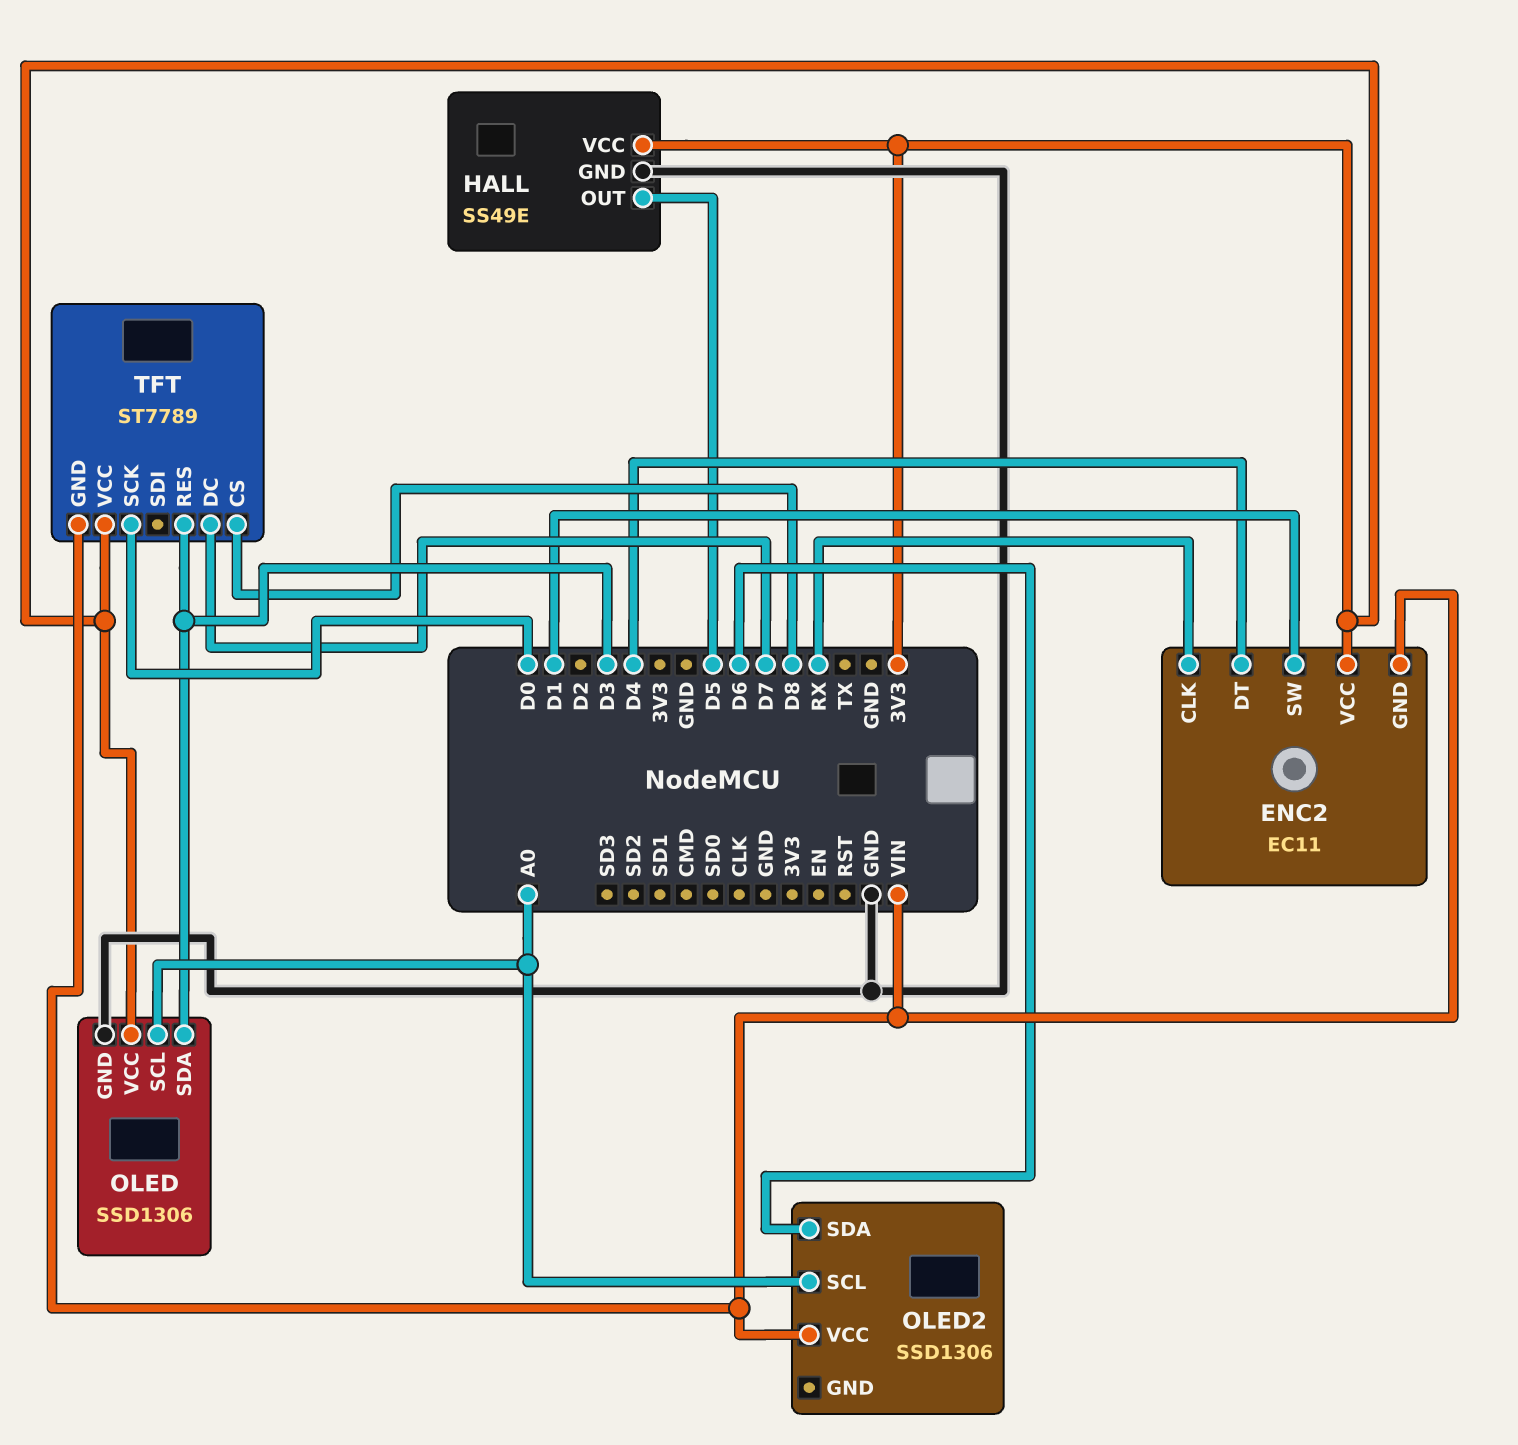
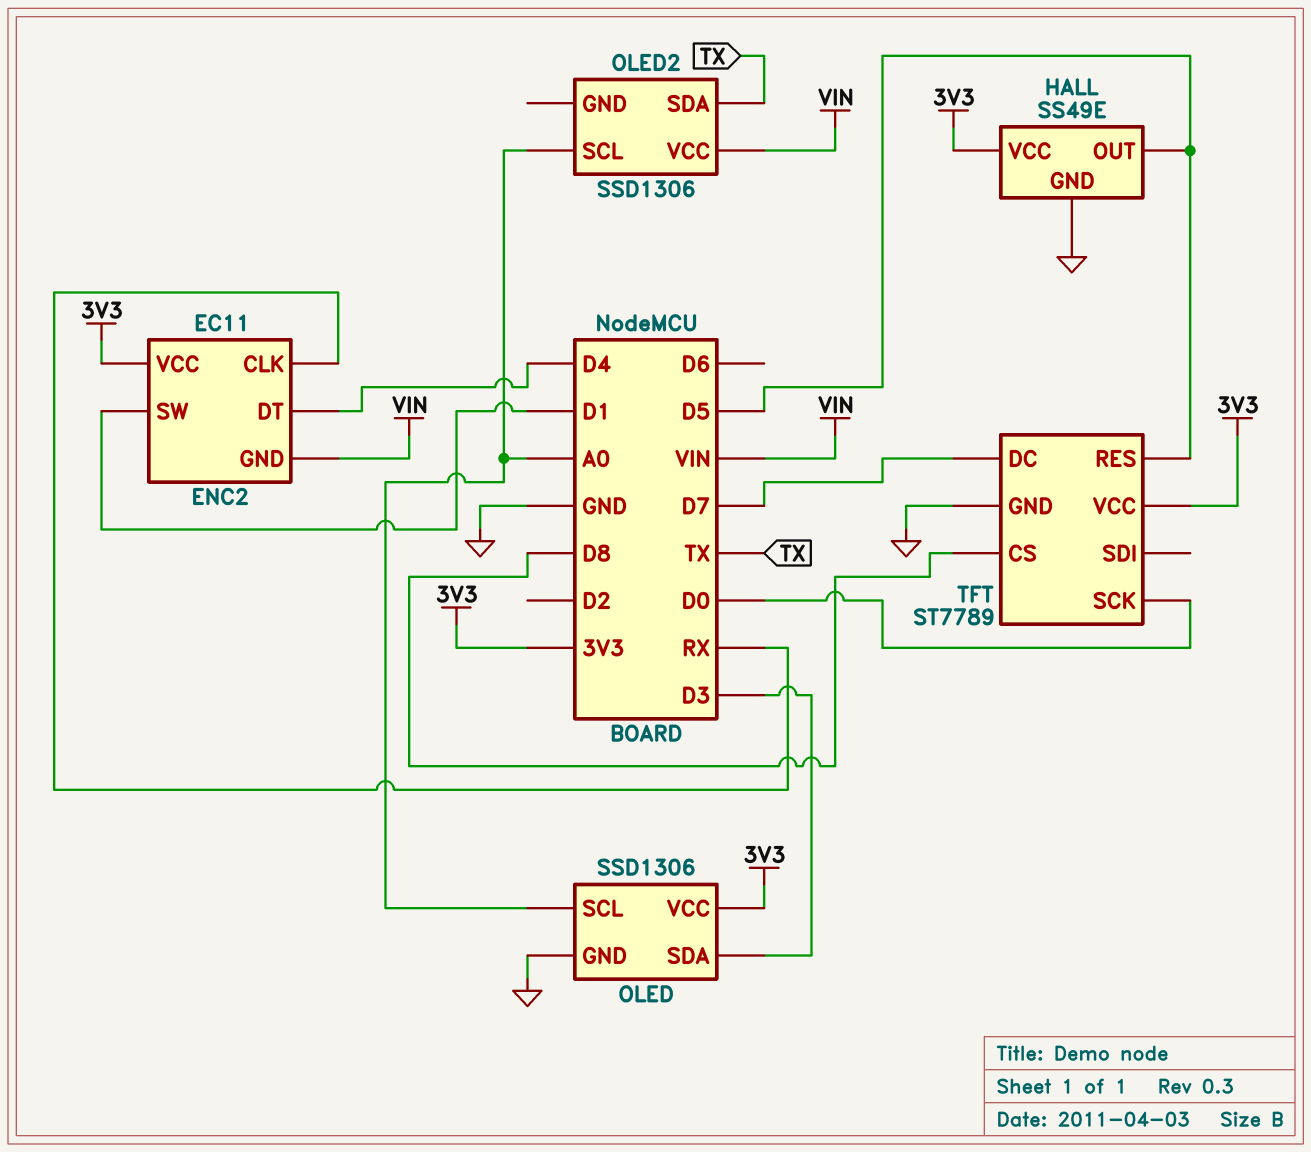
OLED2 pin SDA: D6 -> TX
TFT pin GND: VIN -> GND
TFT pin RES: D3 -> D5

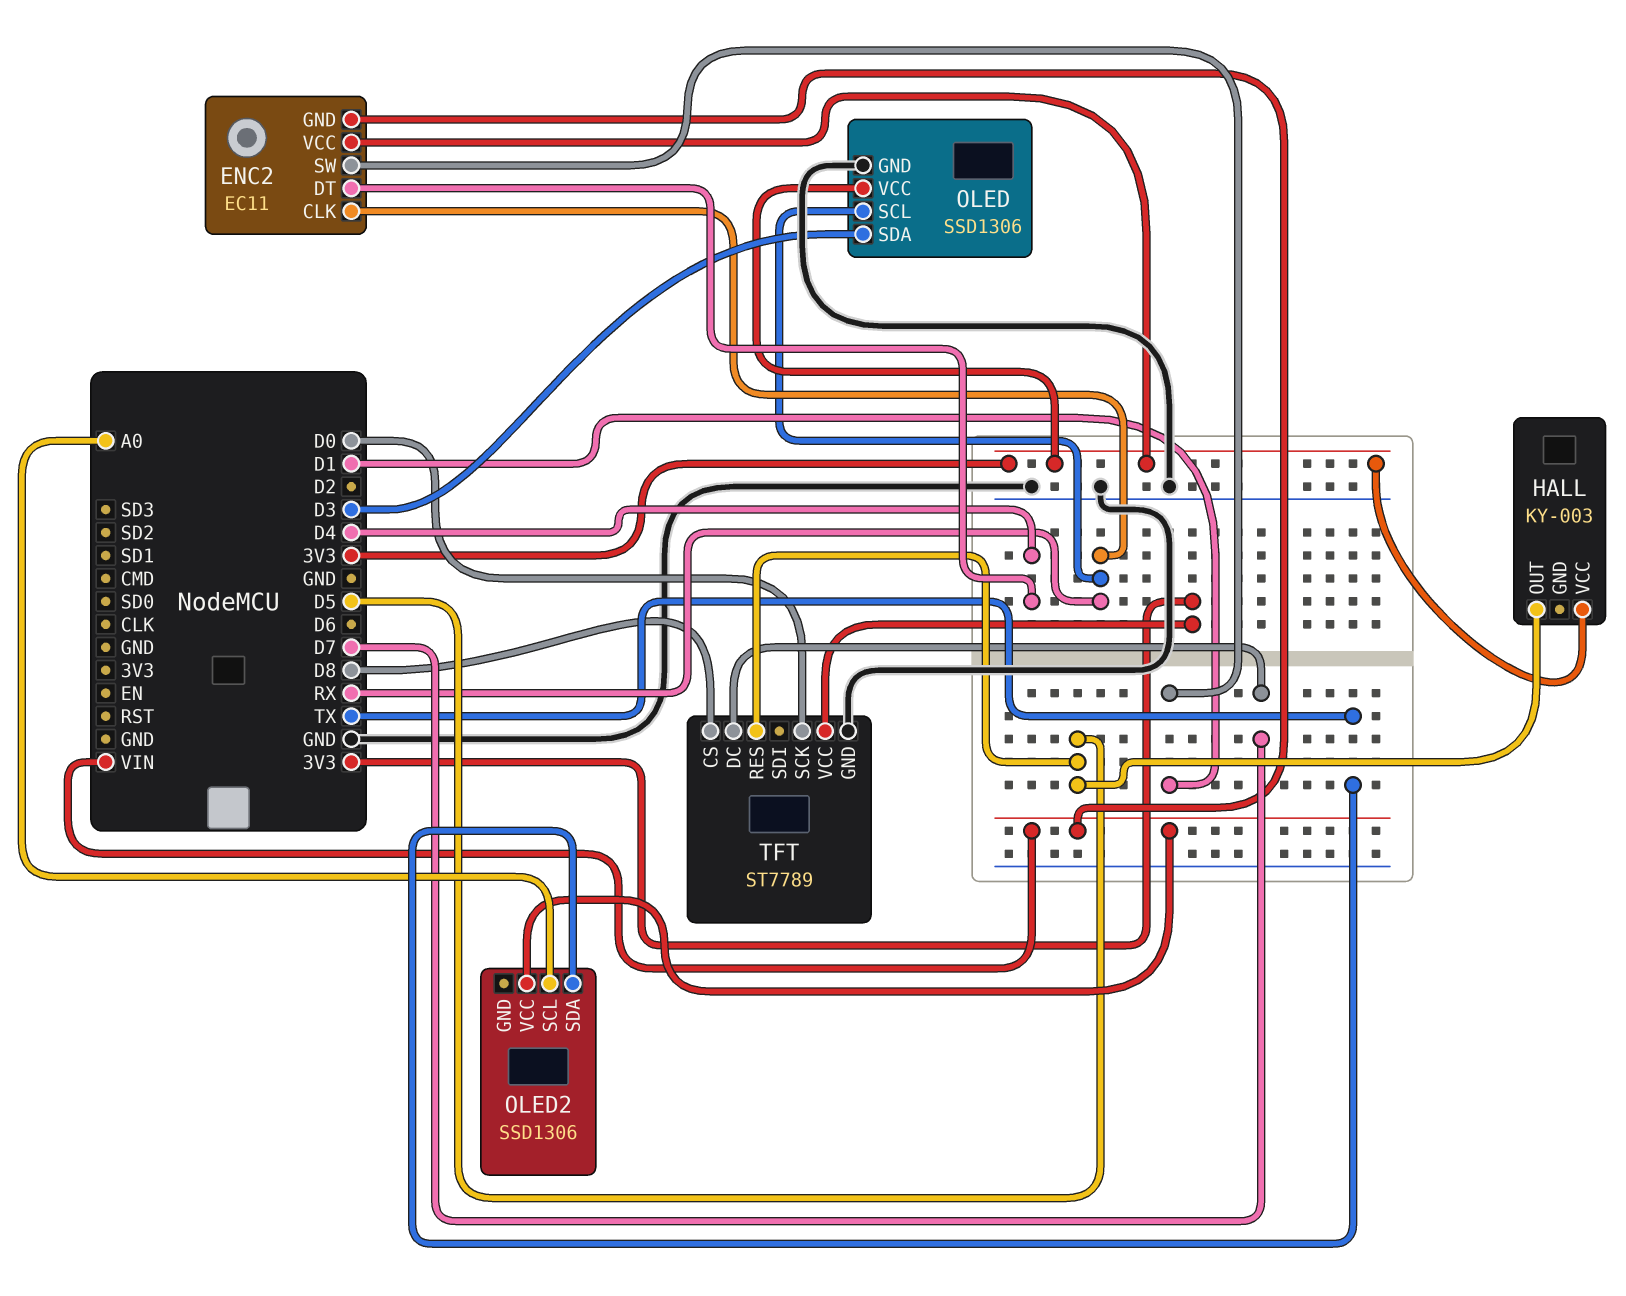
HALL: SS49E -> KY-003
HALL pin GND: GND -> none
OLED pin SCL: A0 -> RX

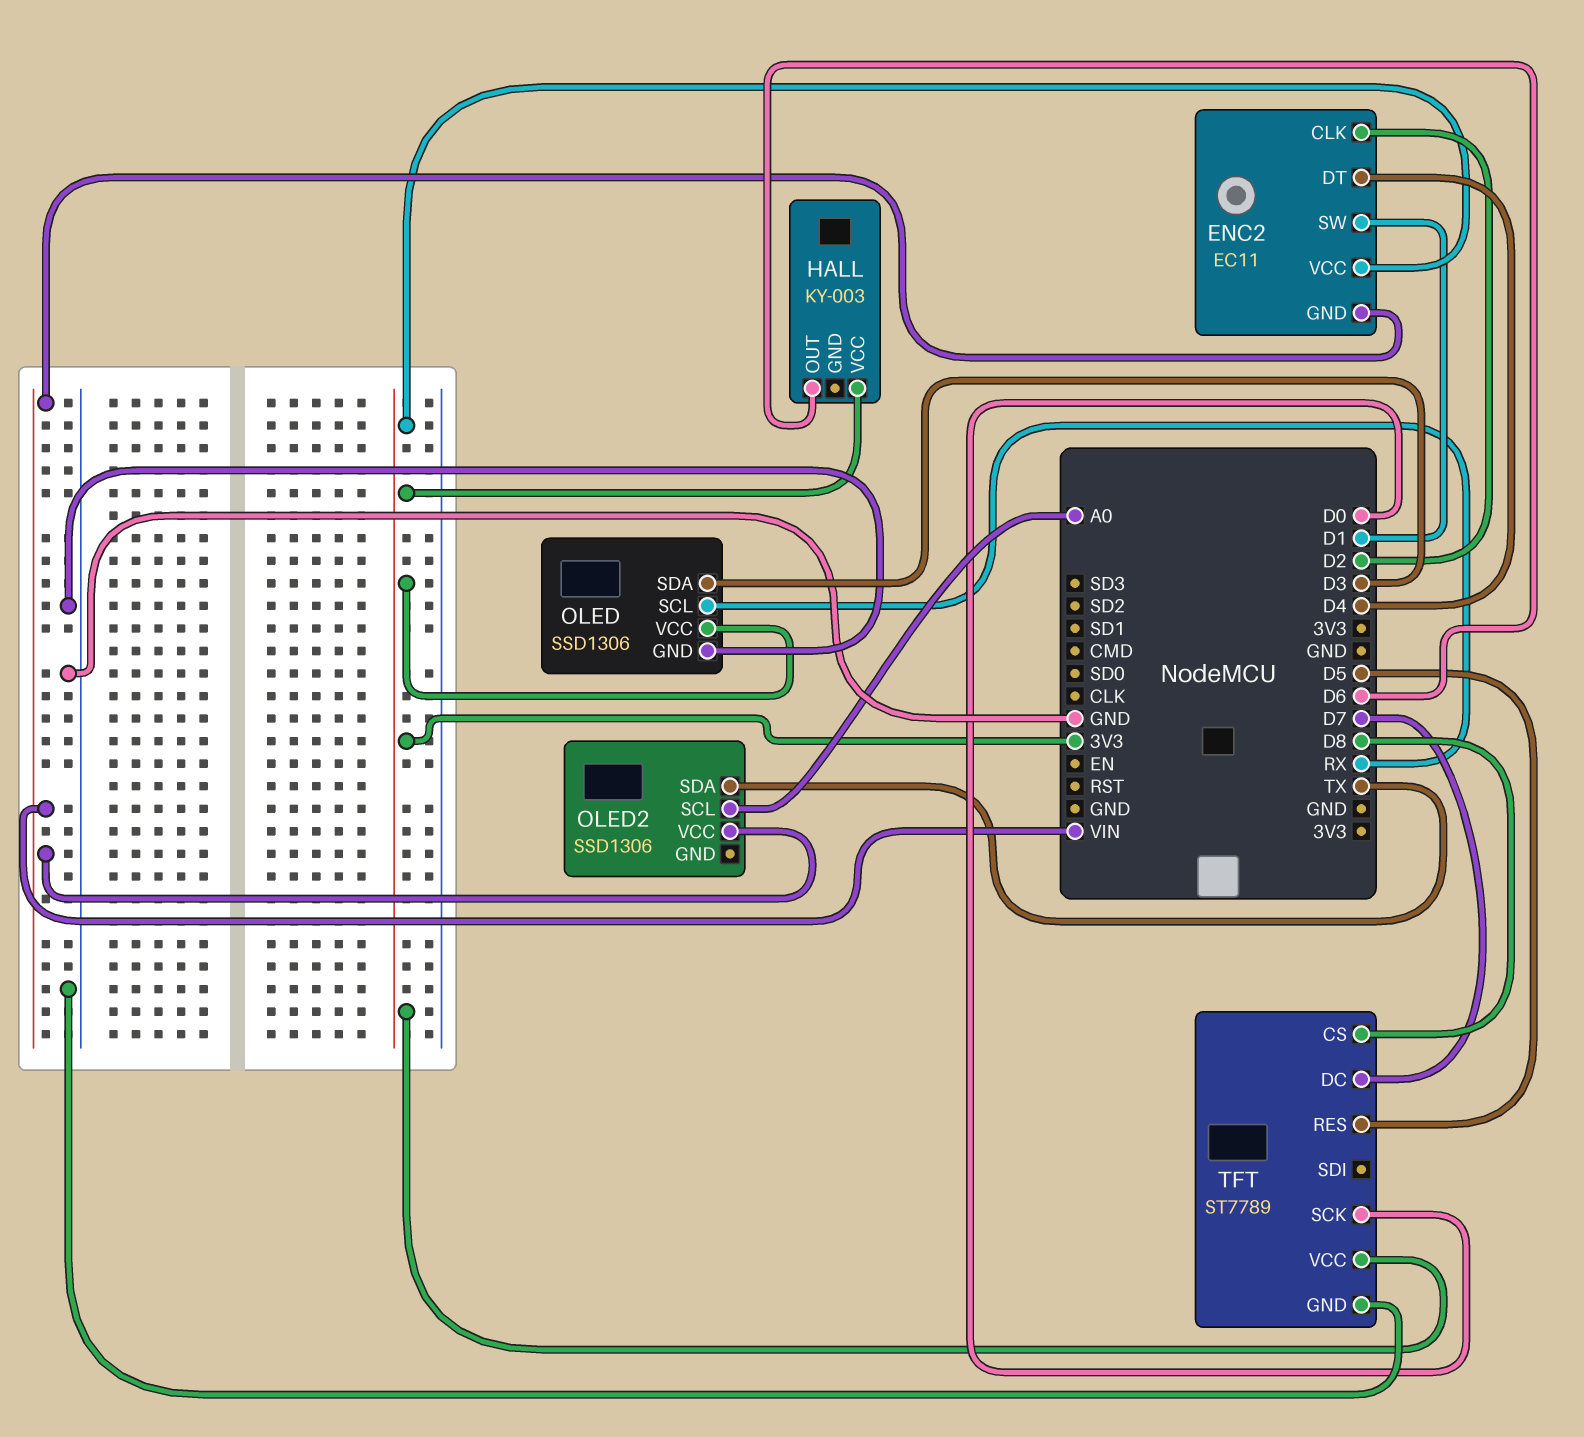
ENC2 pin CLK: RX -> D2
HALL pin OUT: D5 -> D6

